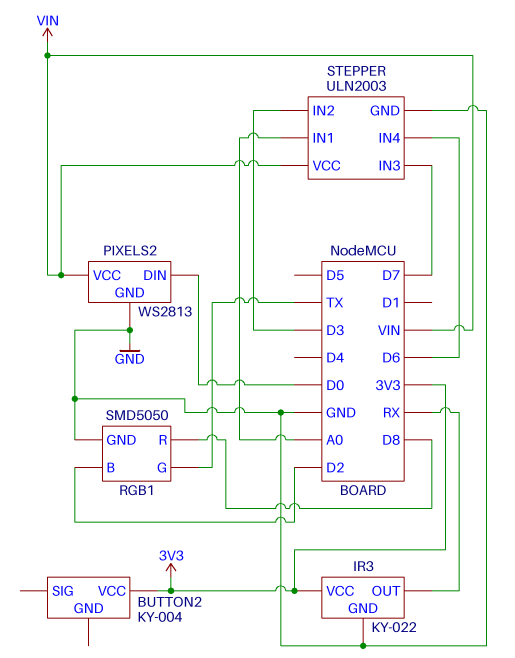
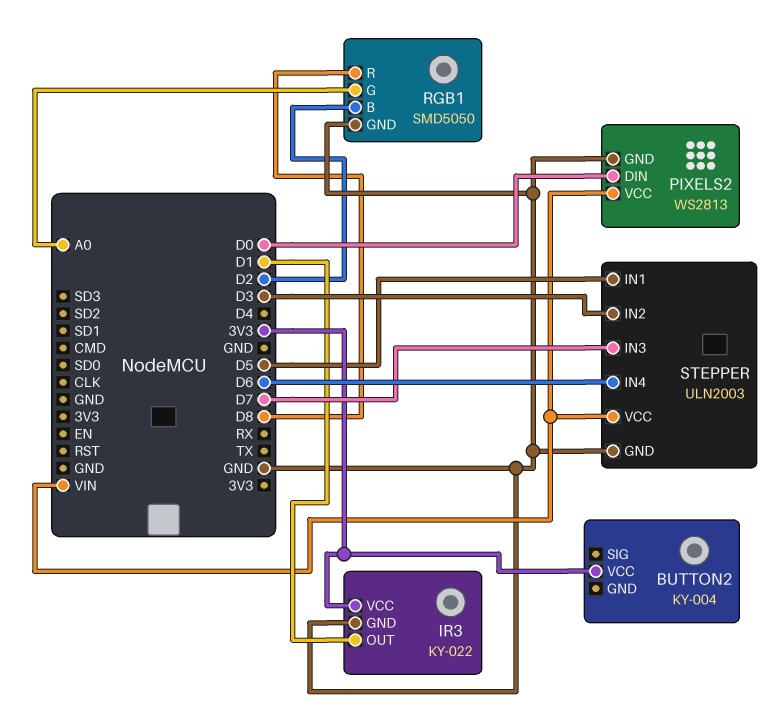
IR3 pin OUT: RX -> D1
RGB1 pin G: TX -> A0
STEPPER pin IN1: A0 -> D5

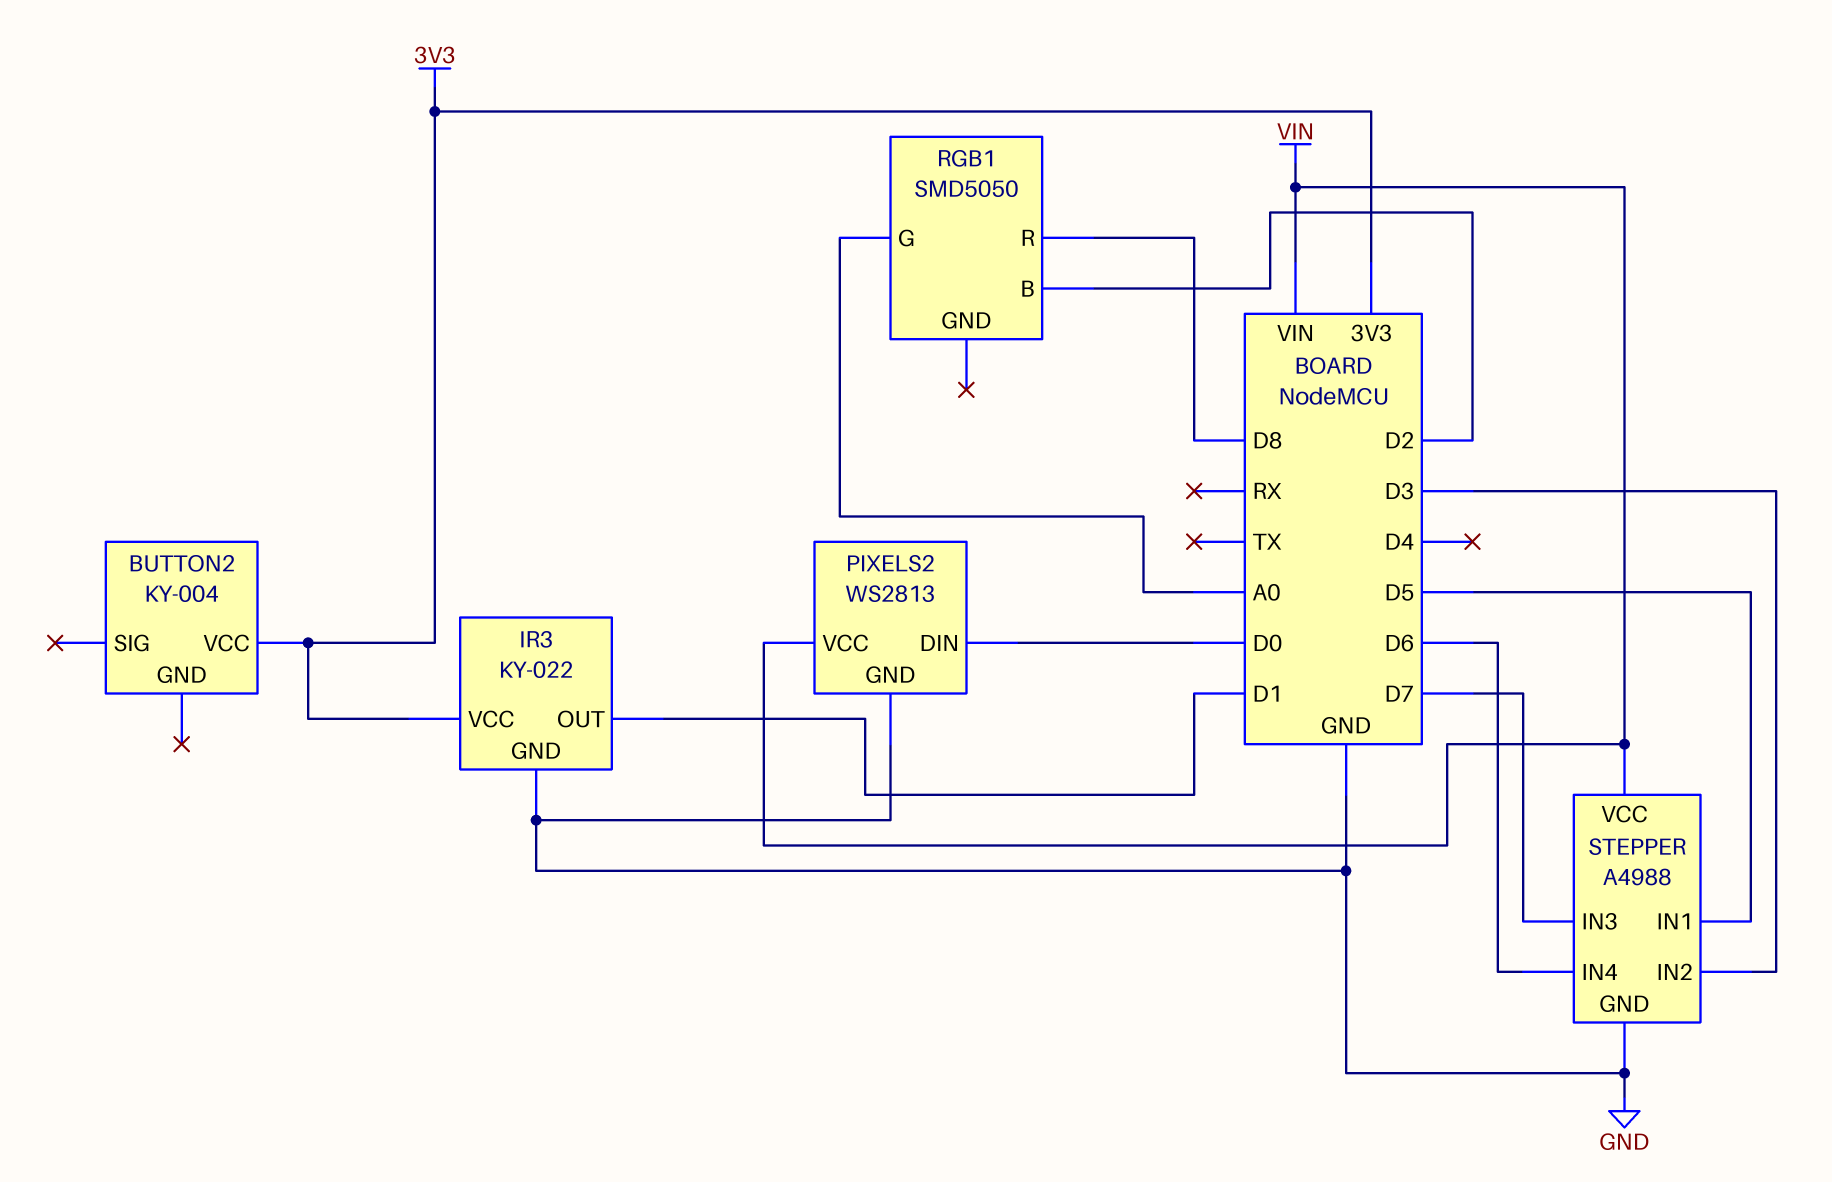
RGB1 pin GND: GND -> none
STEPPER: ULN2003 -> A4988

